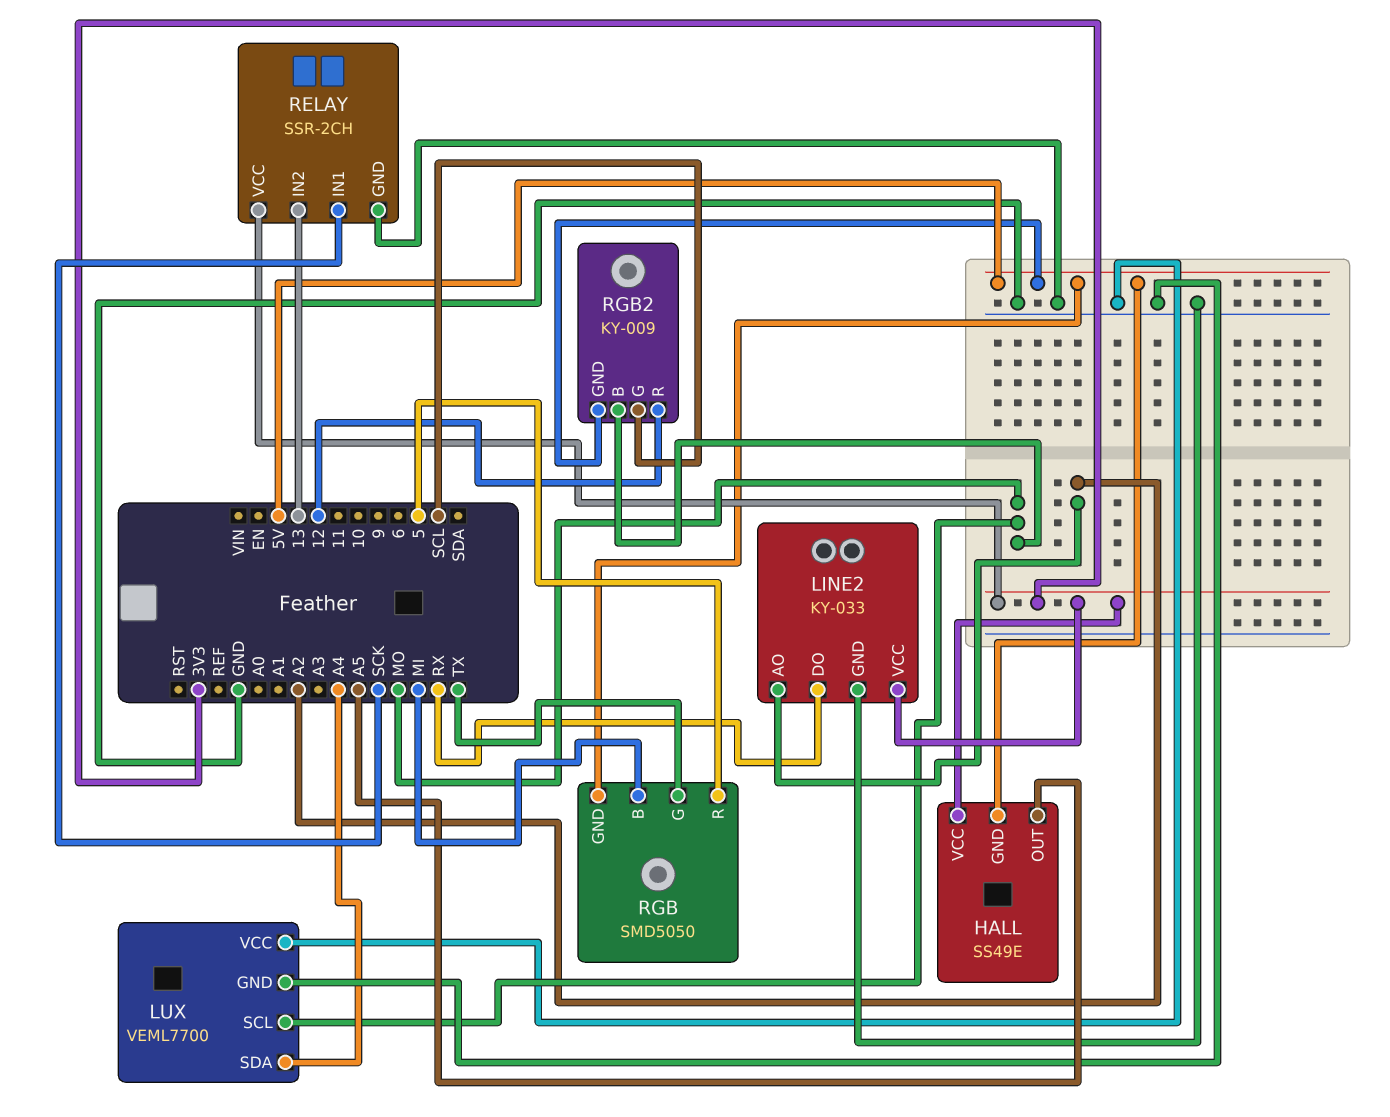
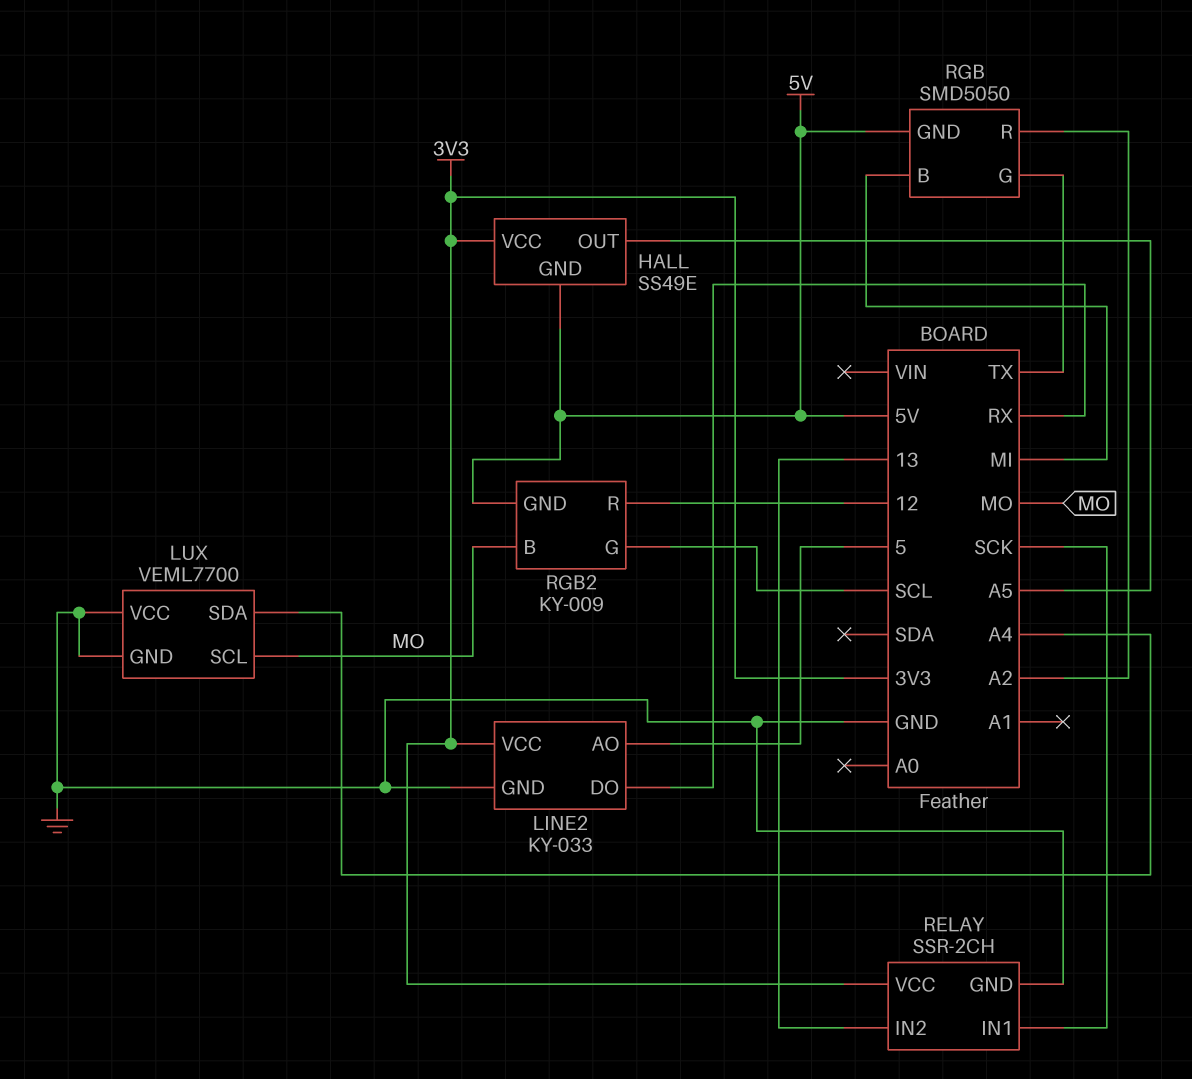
LINE2 pin AO: A2 -> 5
RGB pin R: 5 -> A2

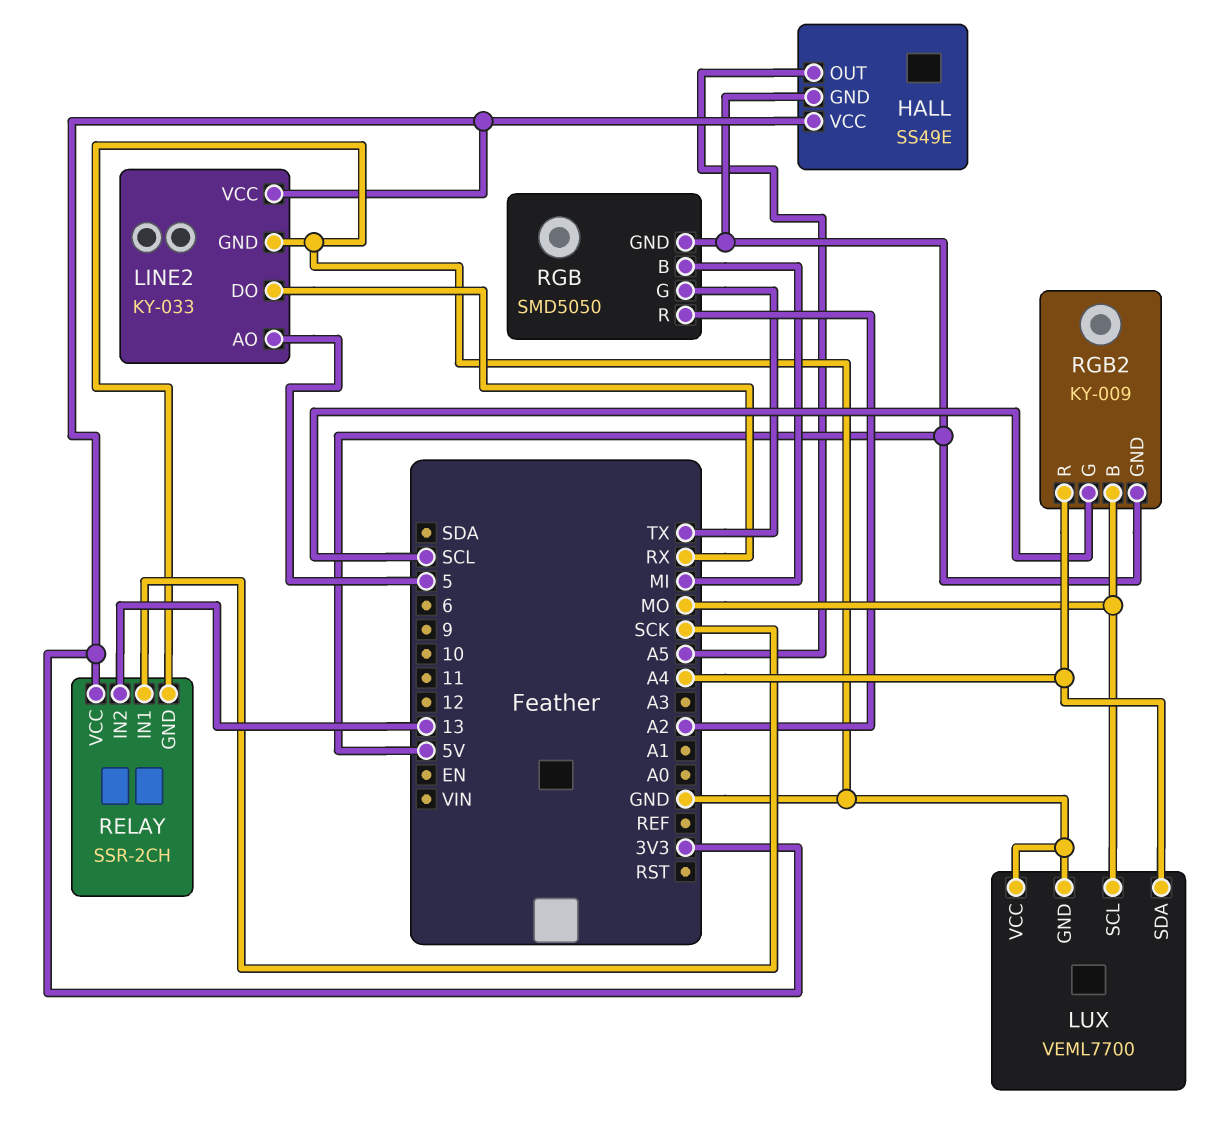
RGB2 pin R: 12 -> A4

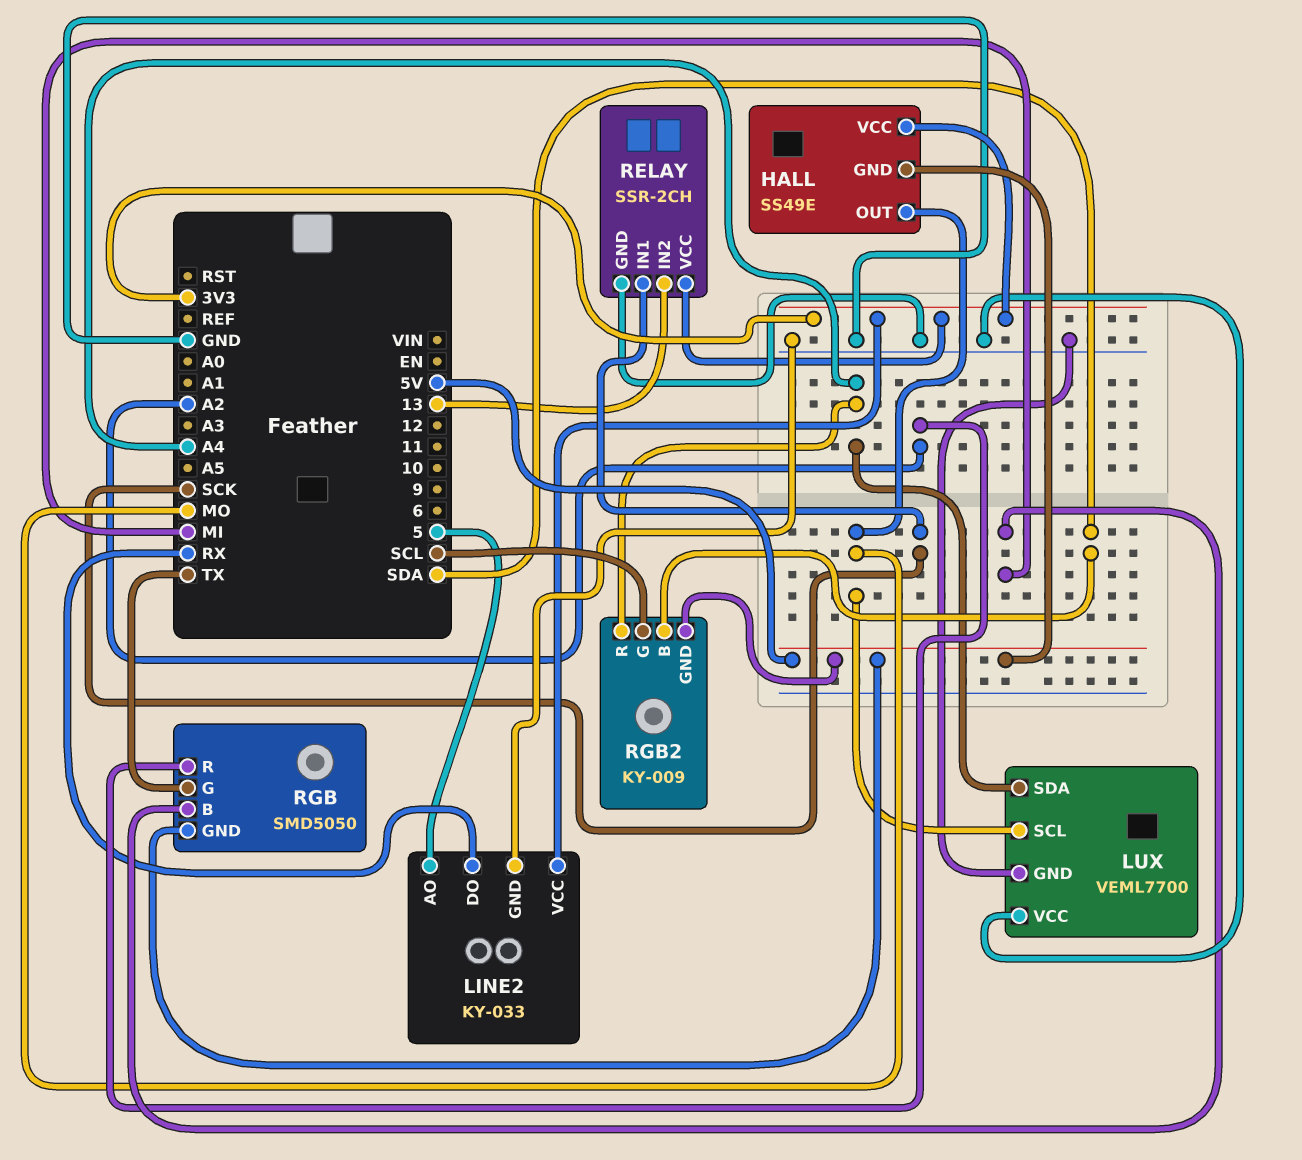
HALL pin OUT: A5 -> MO
RGB2 pin B: MO -> SDA

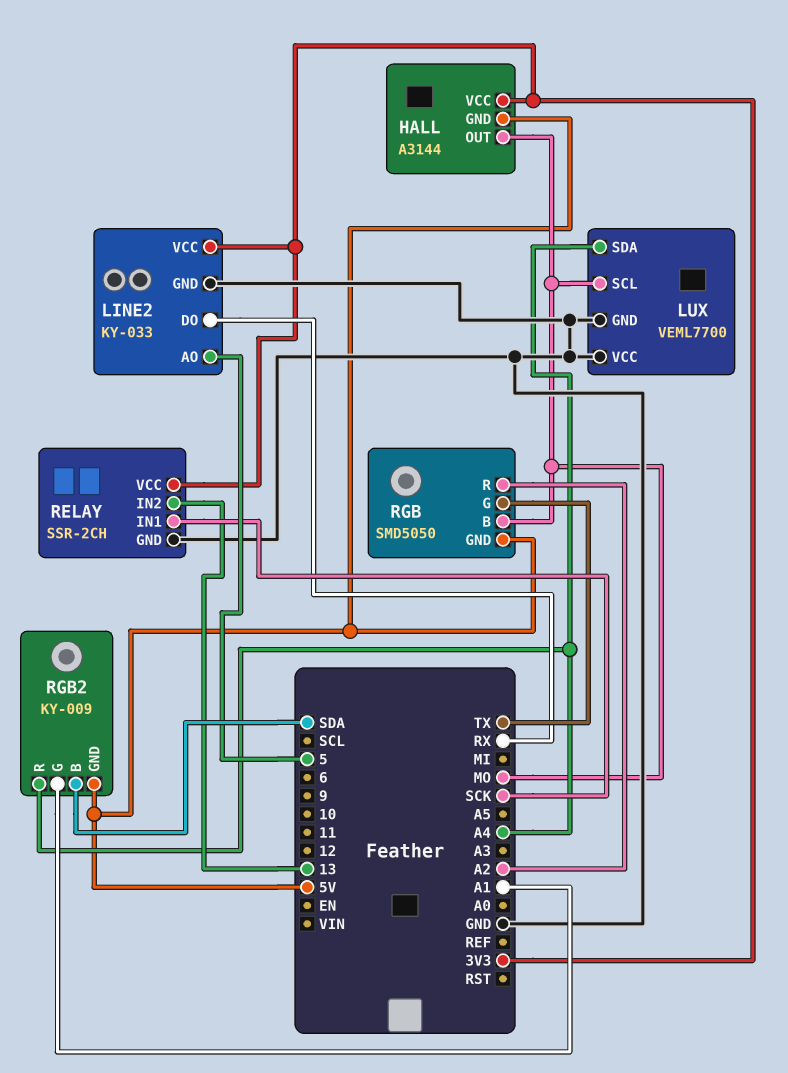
HALL: SS49E -> A3144
RGB pin B: MI -> MO
RGB2 pin G: SCL -> A1

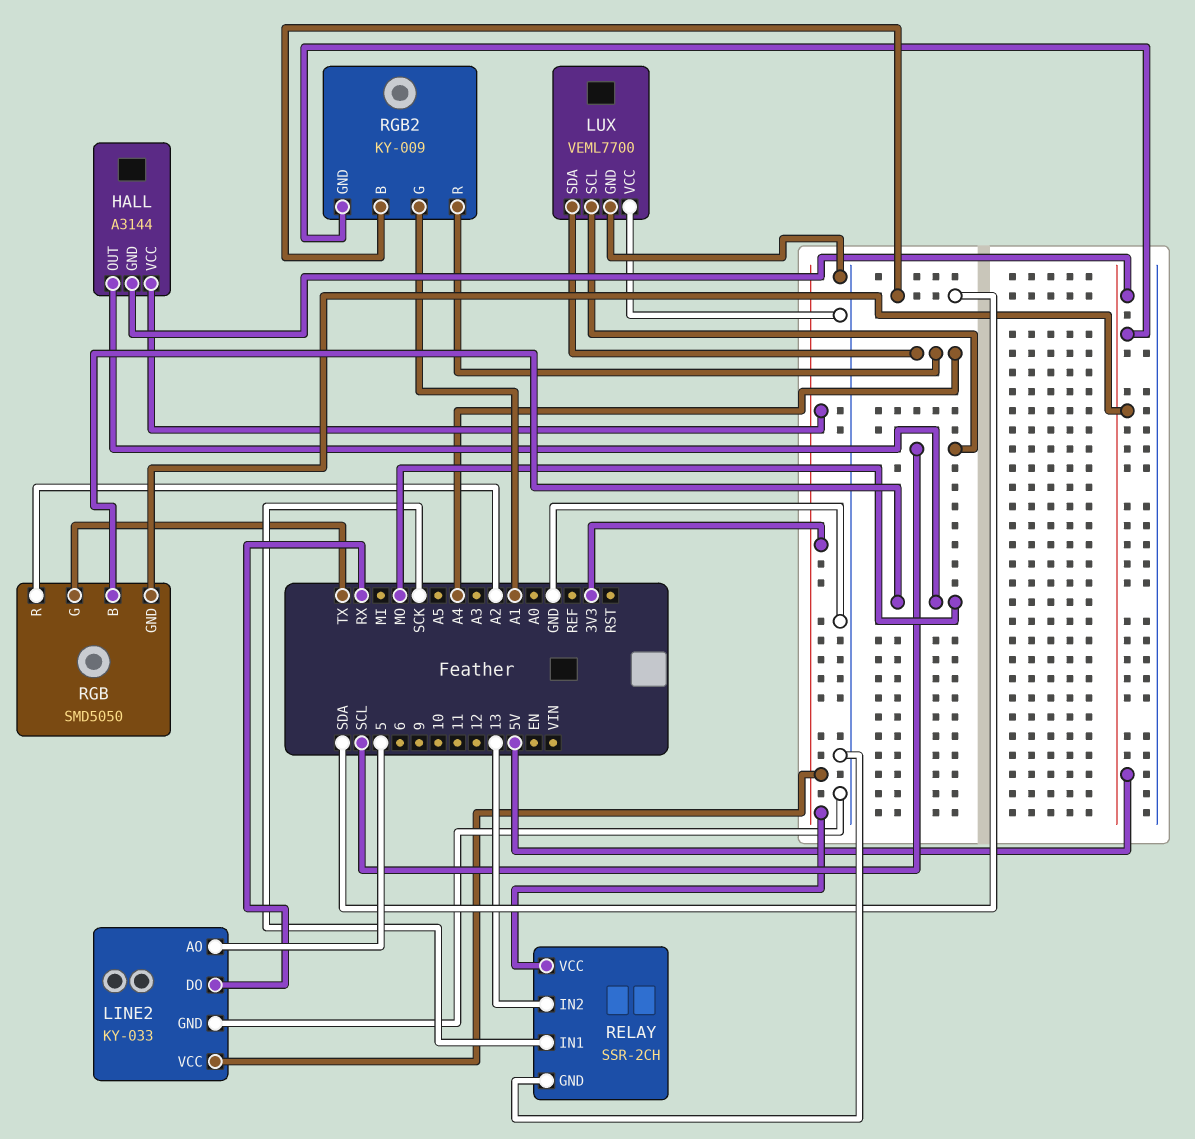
LUX pin SCL: MO -> SCL

